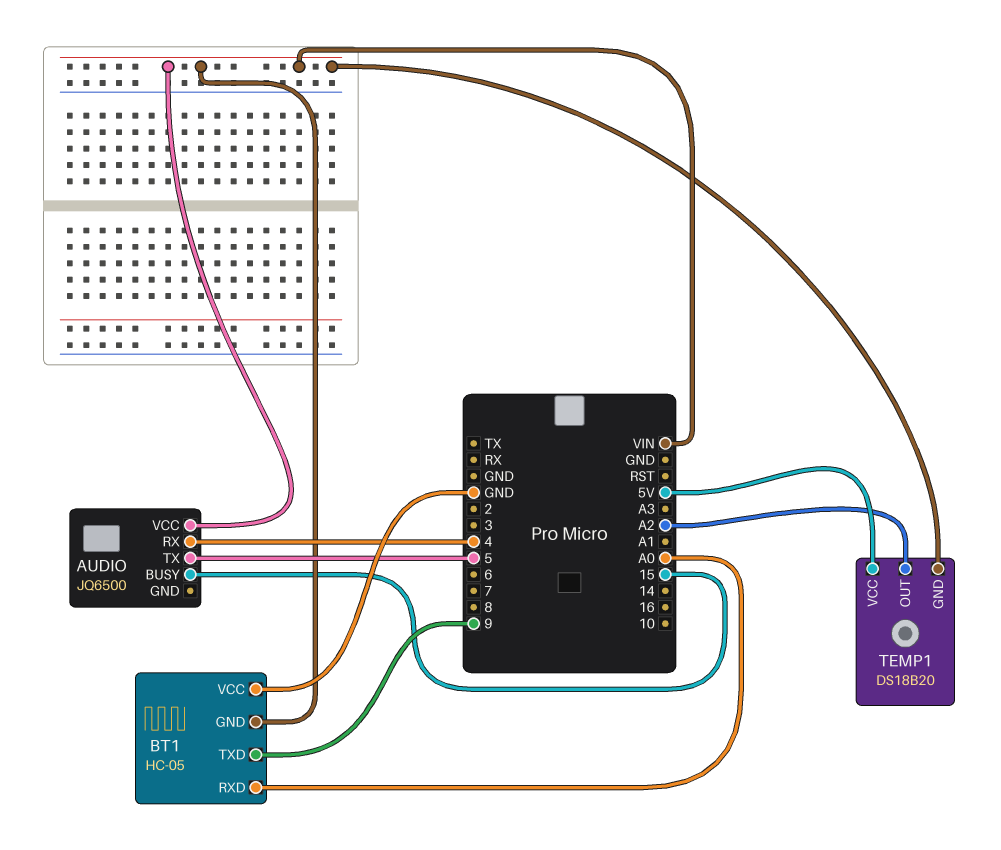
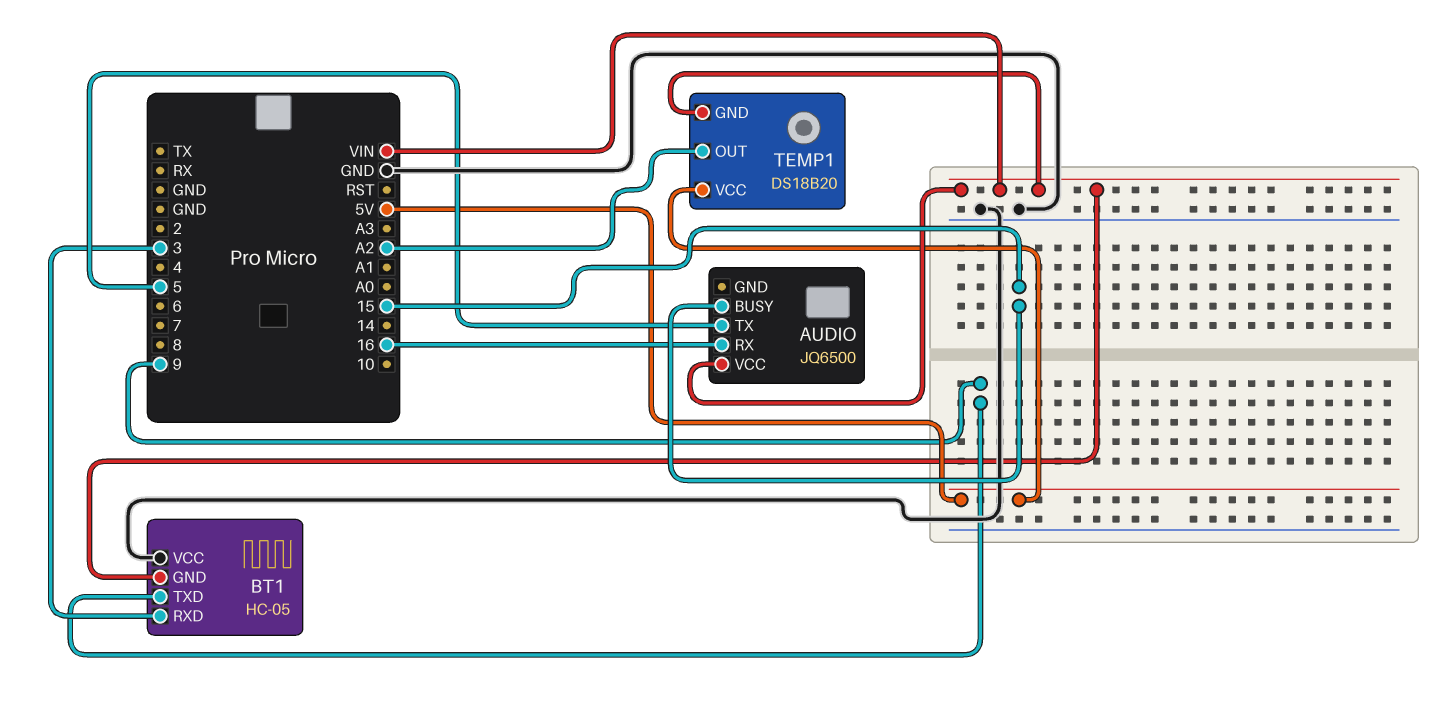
AUDIO pin RX: 4 -> 16
BT1 pin RXD: A0 -> 3

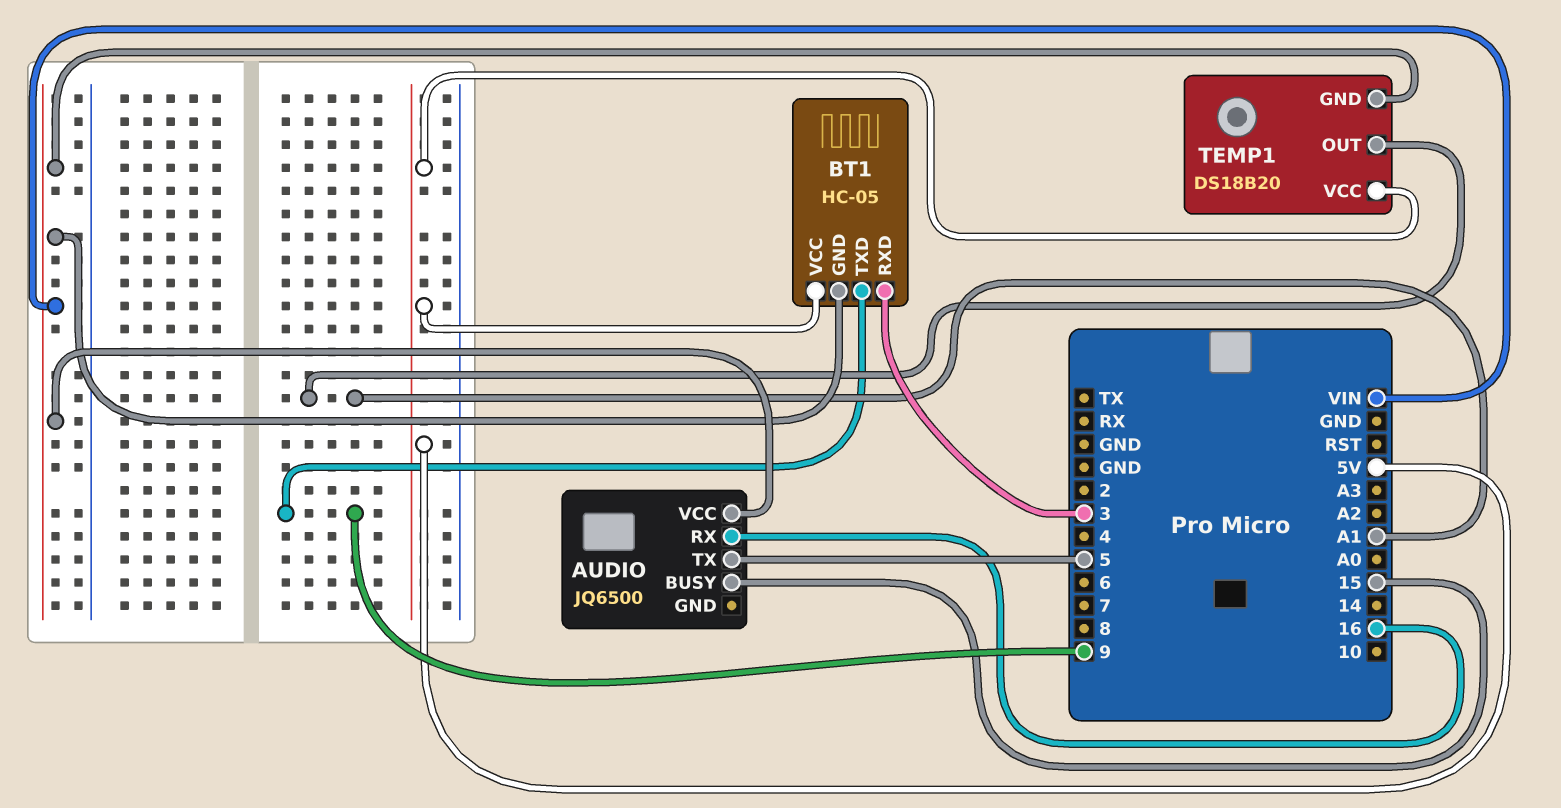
BT1 pin VCC: GND -> 5V
TEMP1 pin OUT: A2 -> A1

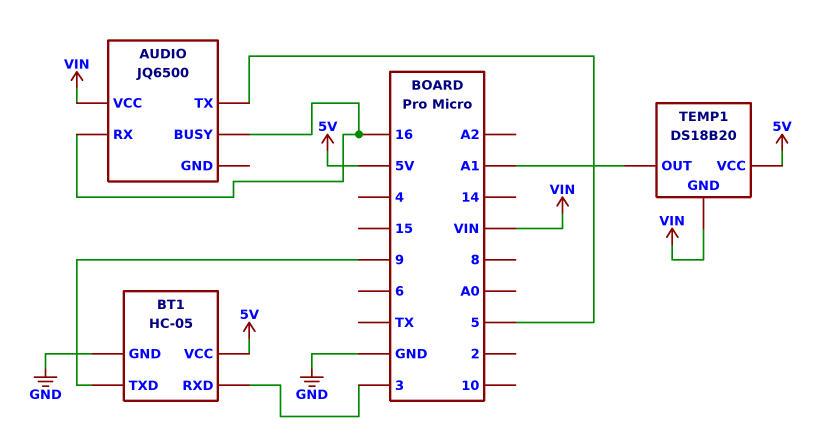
AUDIO pin BUSY: 15 -> 16
BT1 pin GND: VIN -> GND

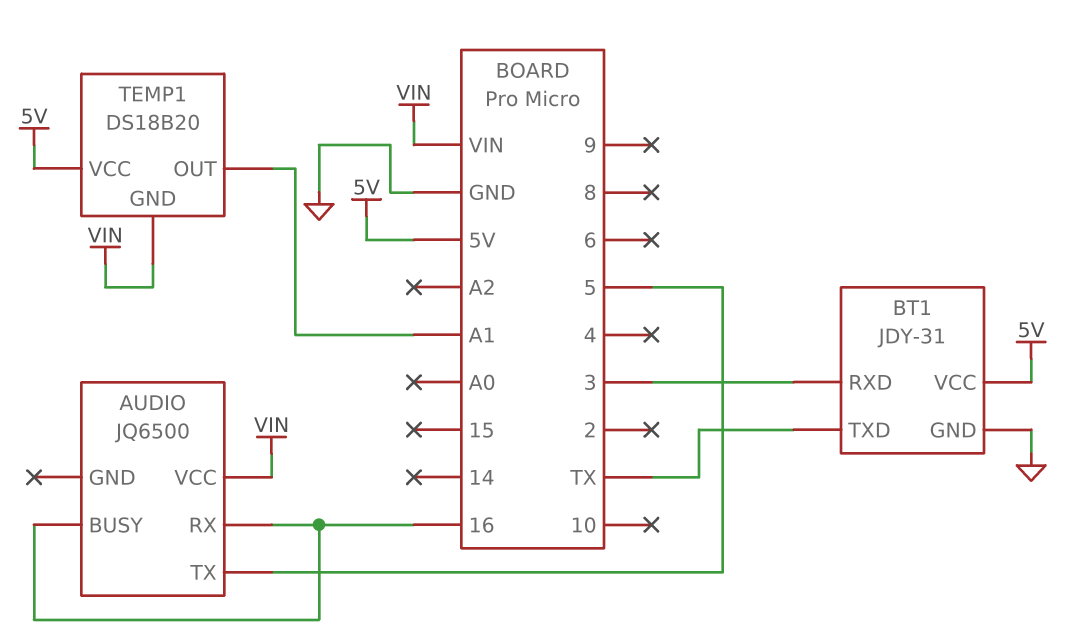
BT1: HC-05 -> JDY-31
BT1 pin TXD: 9 -> TX

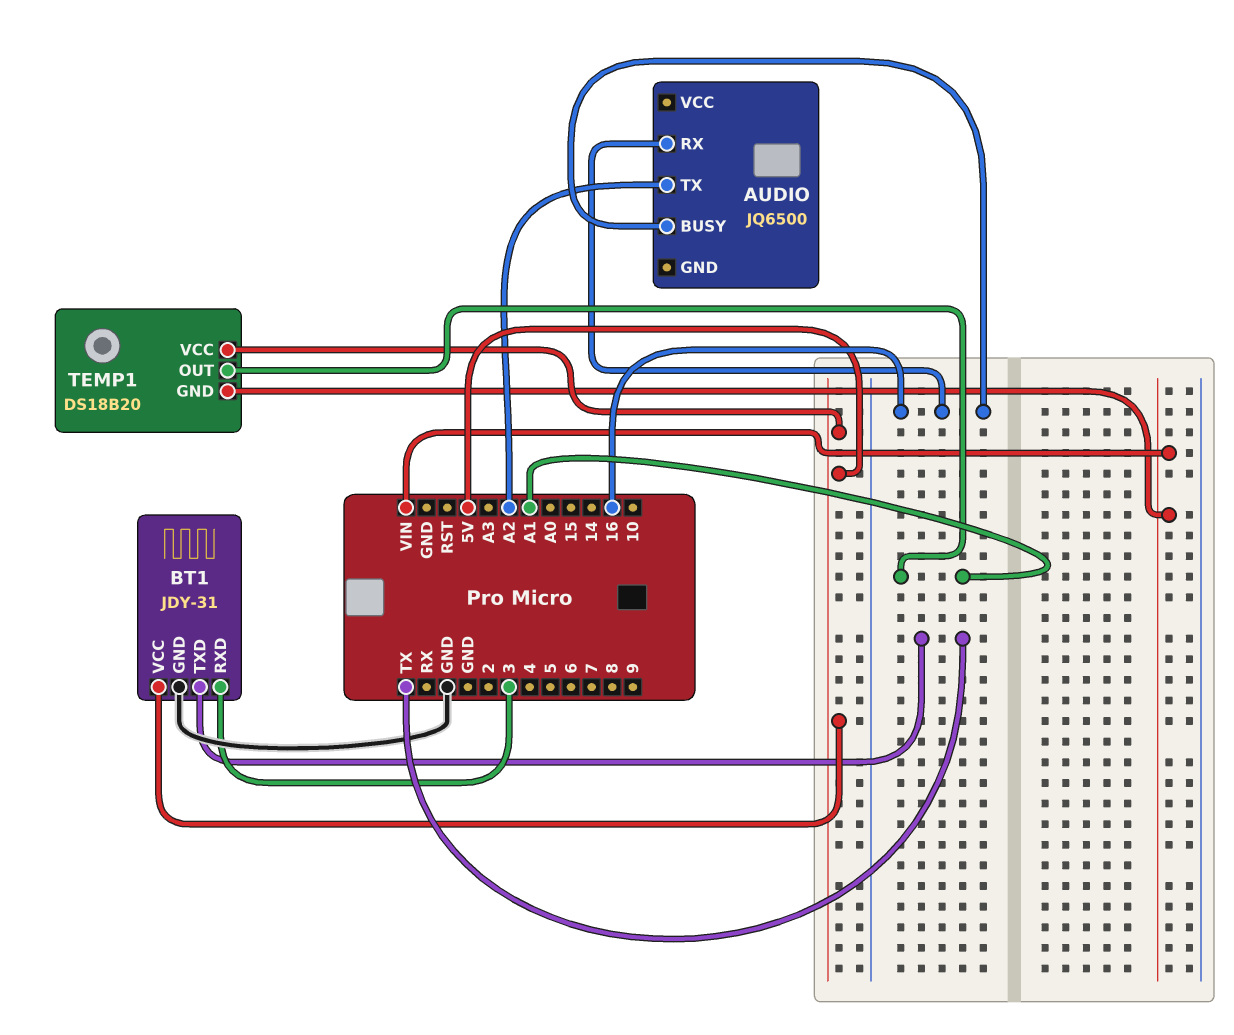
AUDIO pin TX: 5 -> A2
AUDIO pin VCC: VIN -> none

